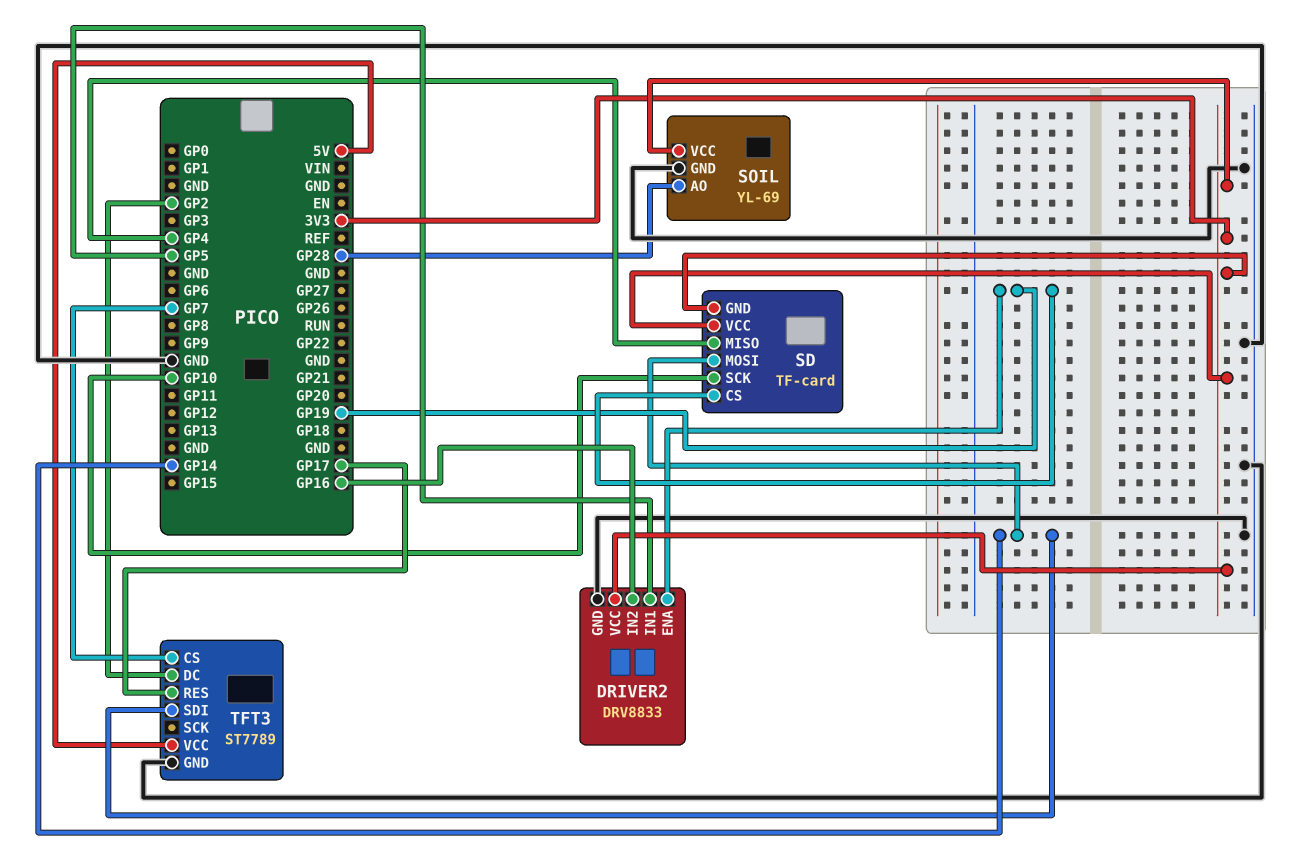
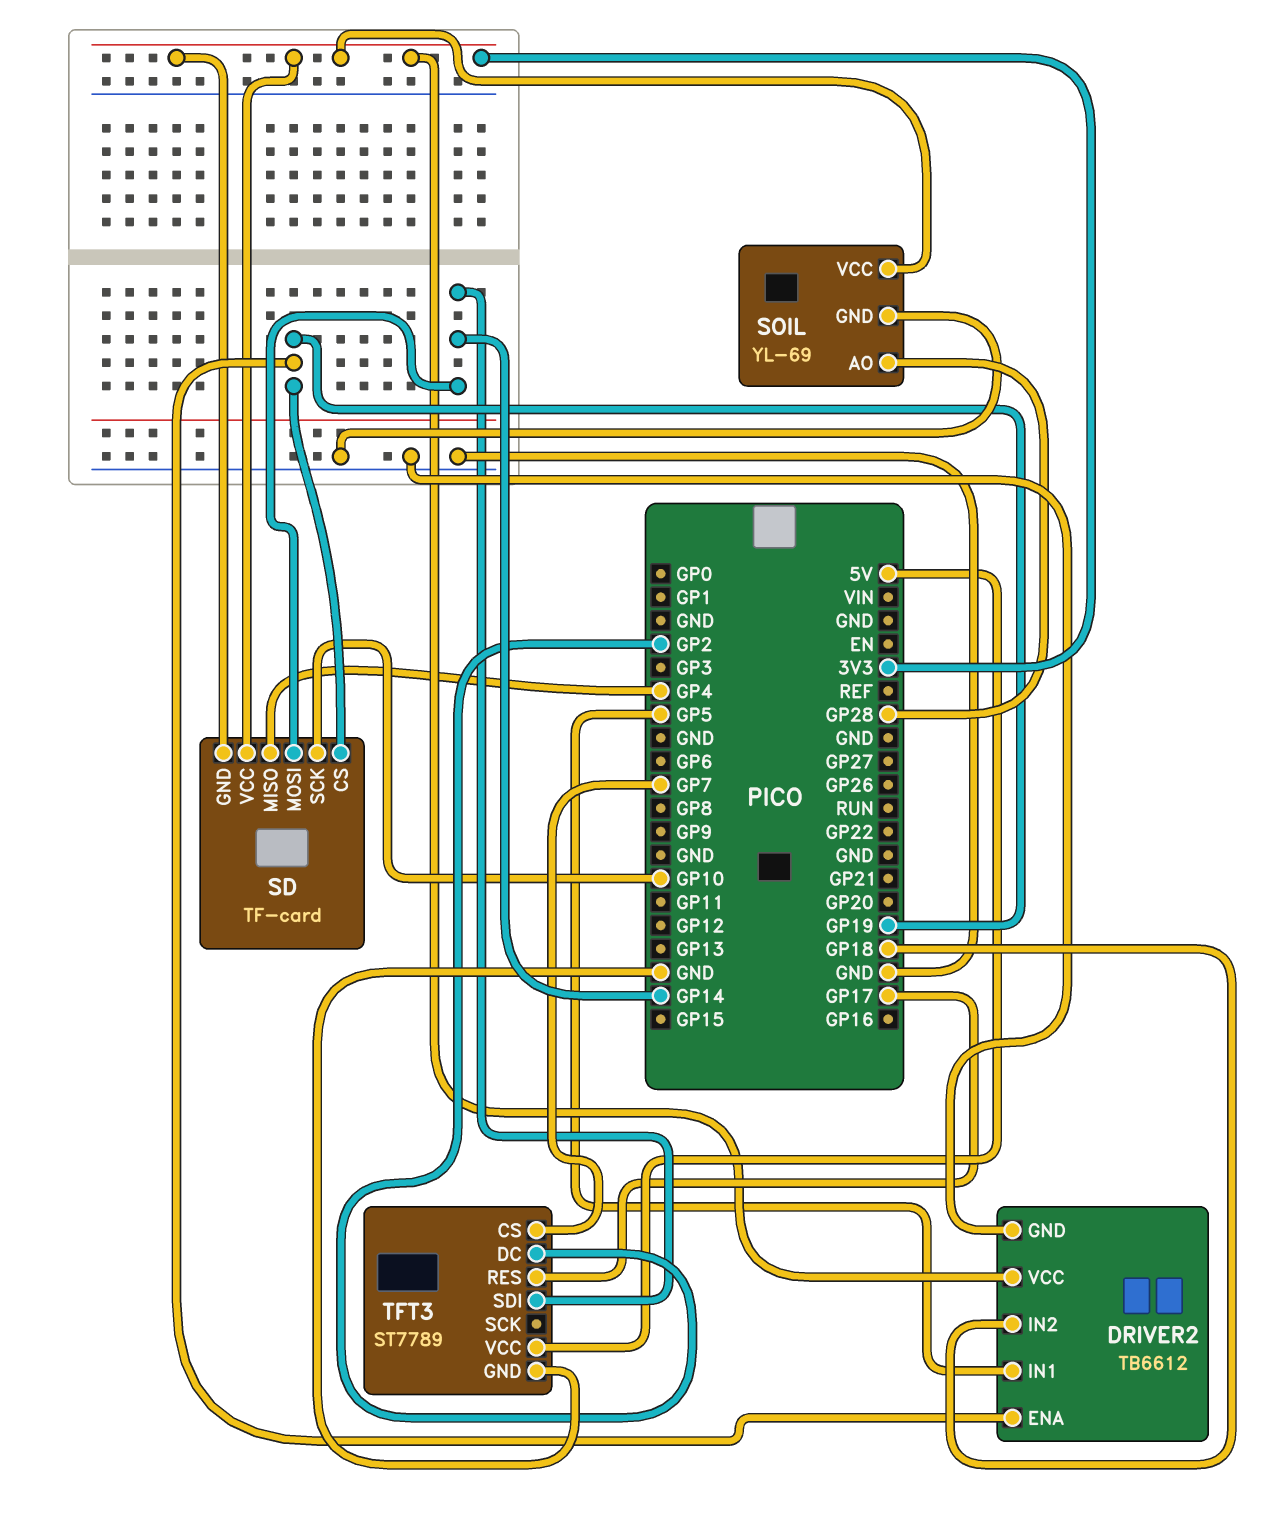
DRIVER2: DRV8833 -> TB6612
DRIVER2 pin IN2: GP16 -> GP18

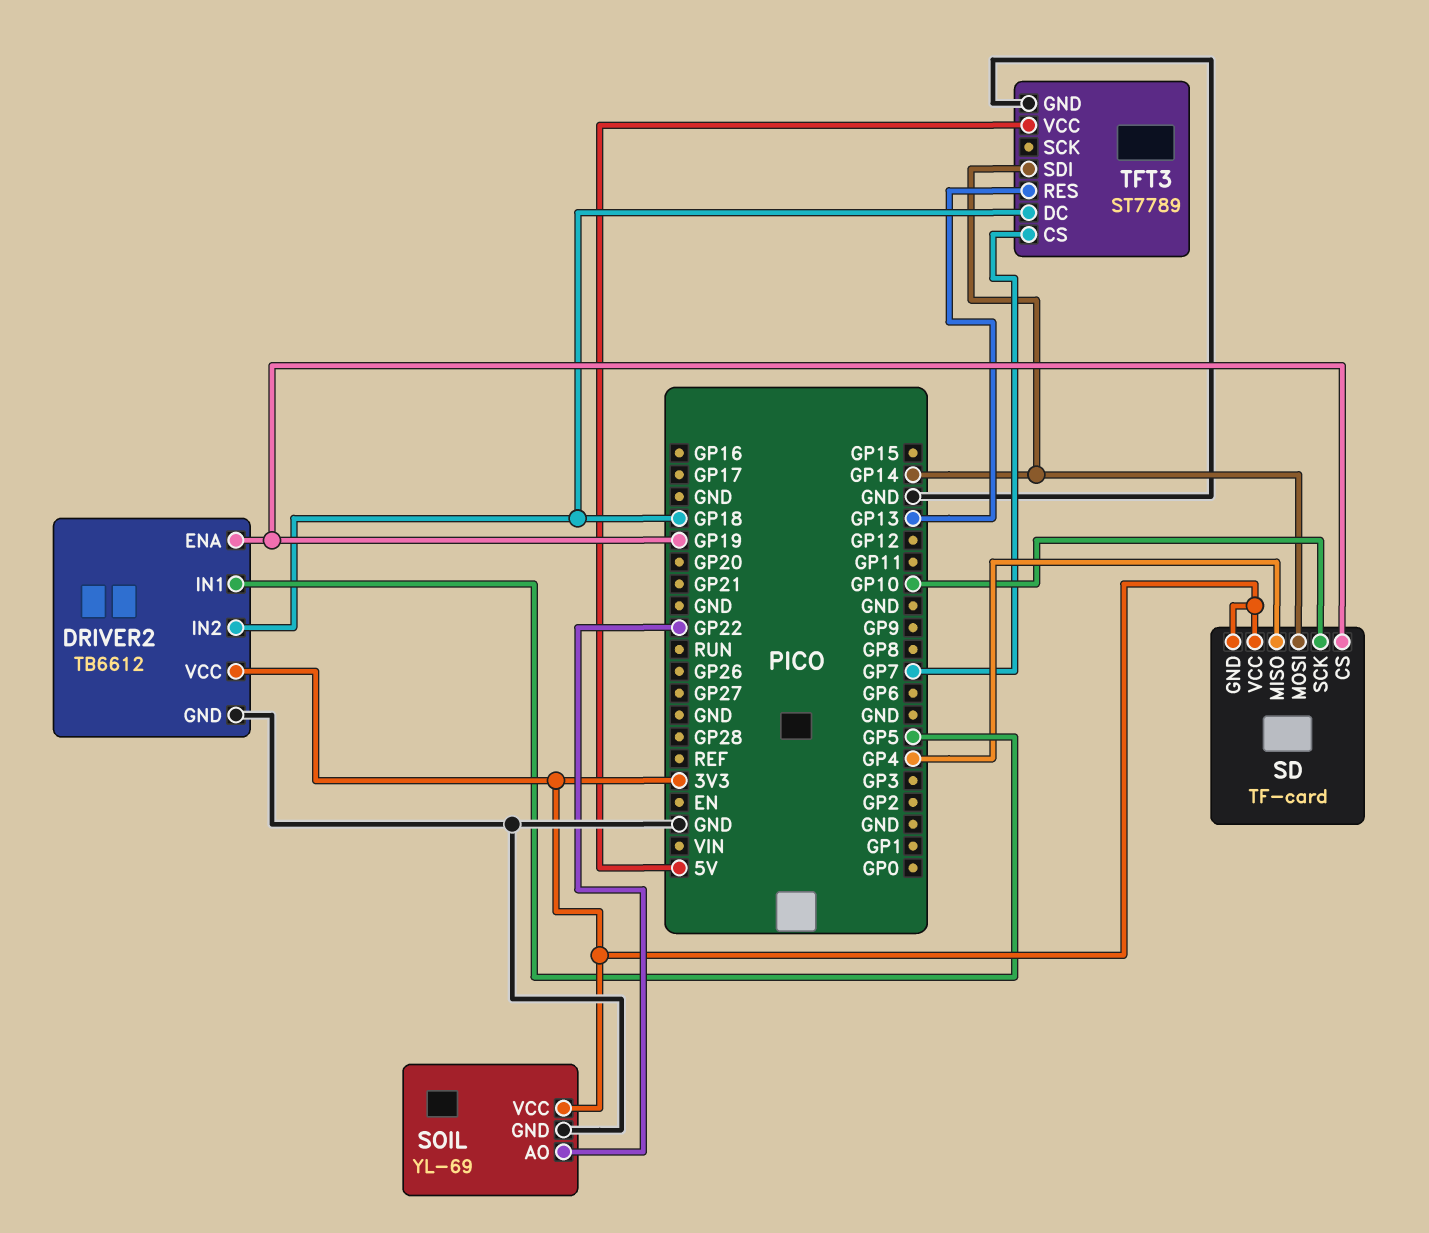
SOIL pin AO: GP28 -> GP22
TFT3 pin DC: GP2 -> GP18
TFT3 pin RES: GP17 -> GP13

